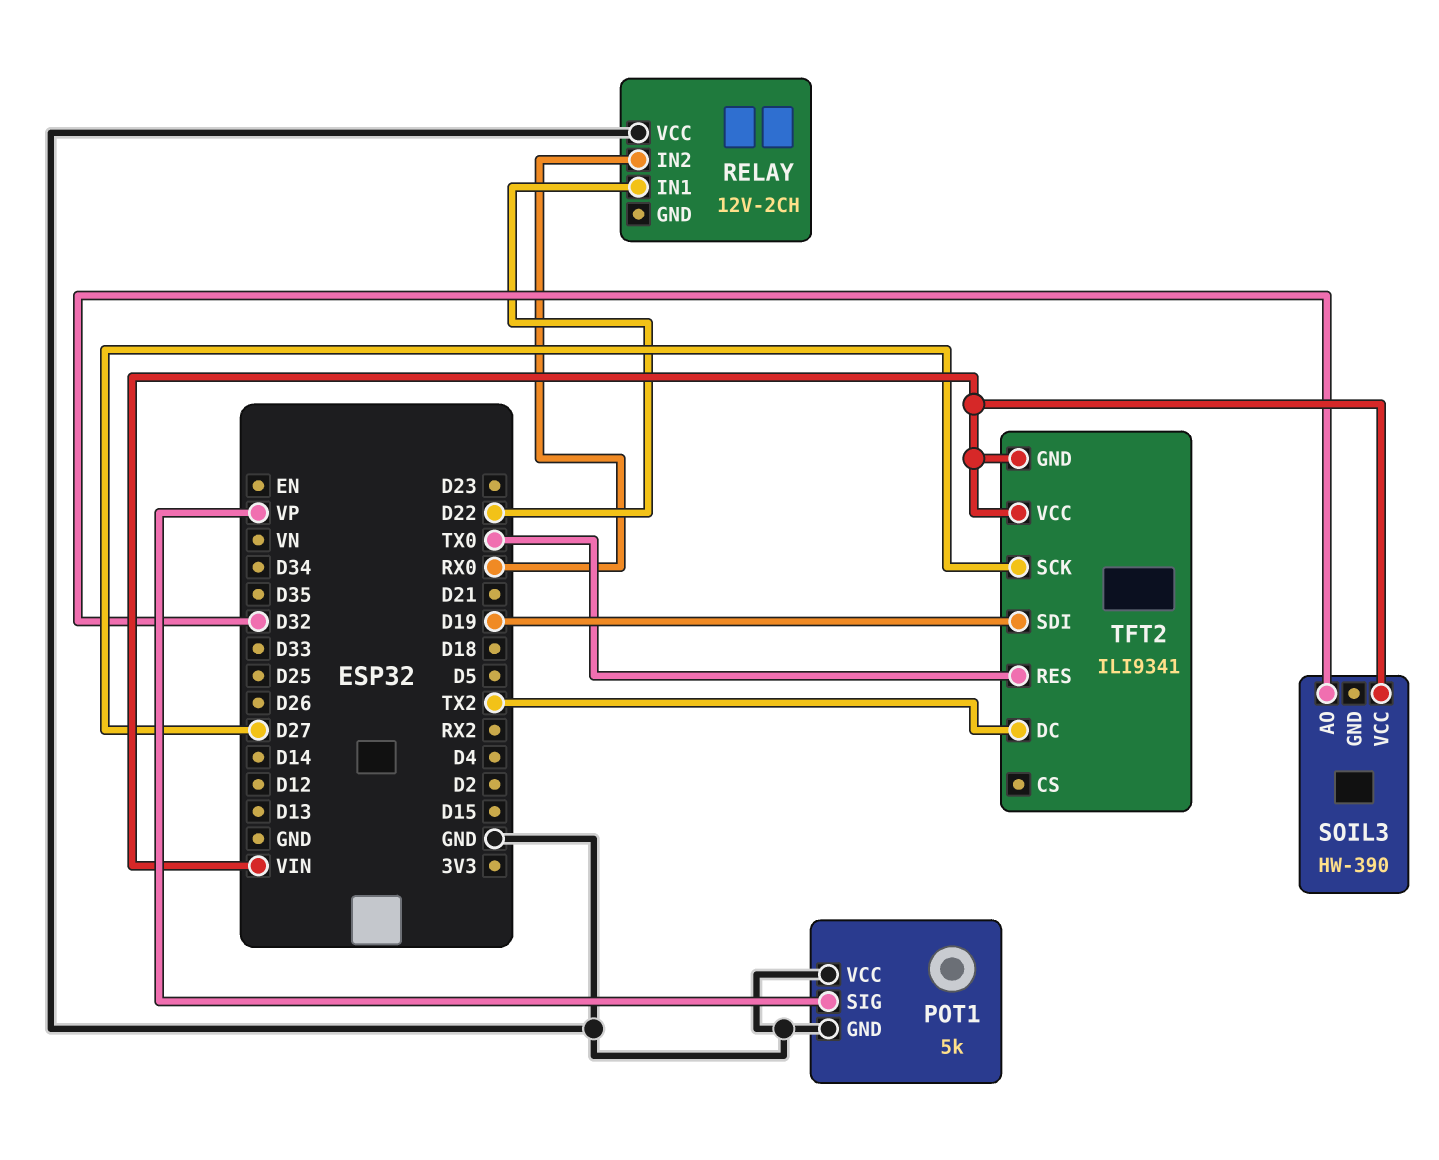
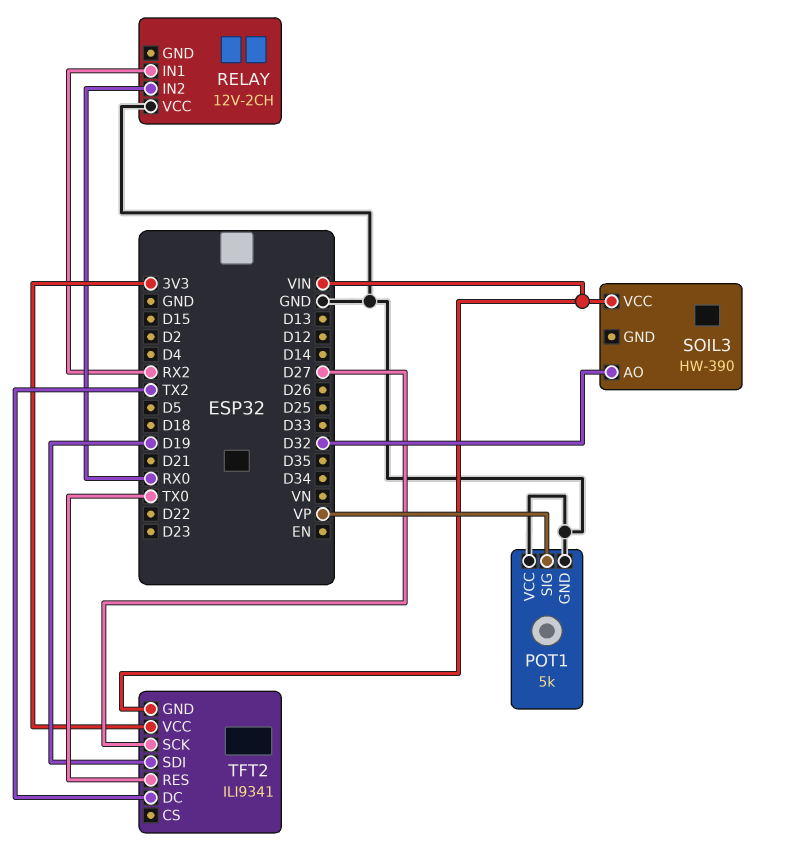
RELAY pin IN1: D22 -> RX2
TFT2 pin VCC: VIN -> 3V3

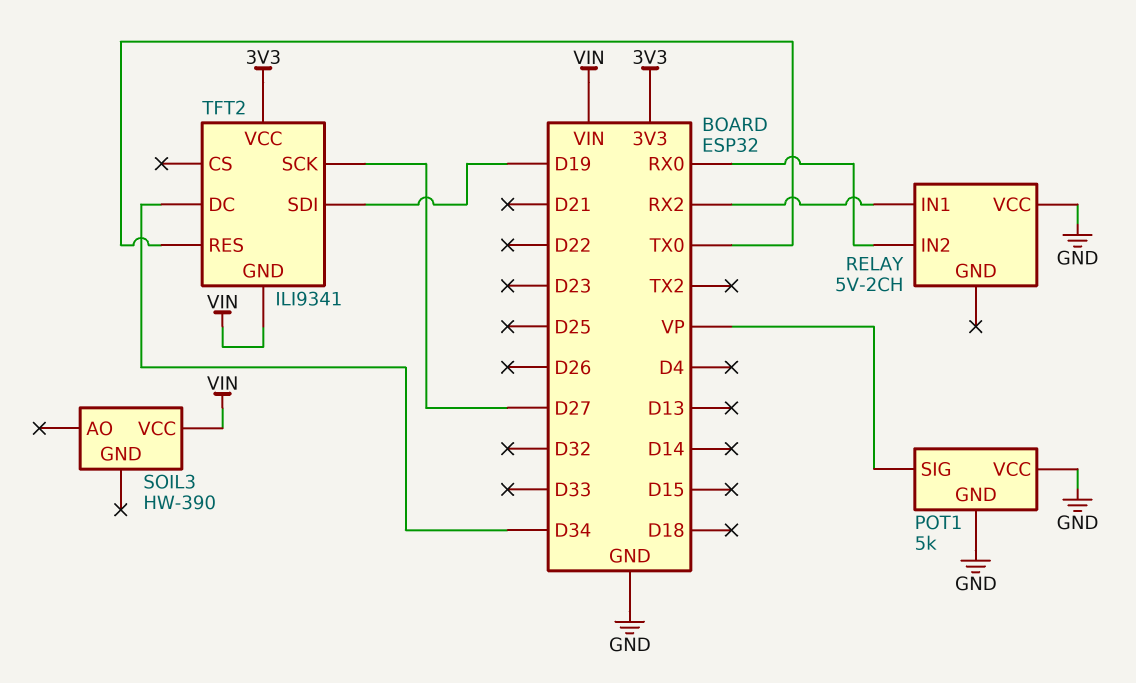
RELAY: 12V-2CH -> 5V-2CH
SOIL3 pin AO: D32 -> none
TFT2 pin DC: TX2 -> D34

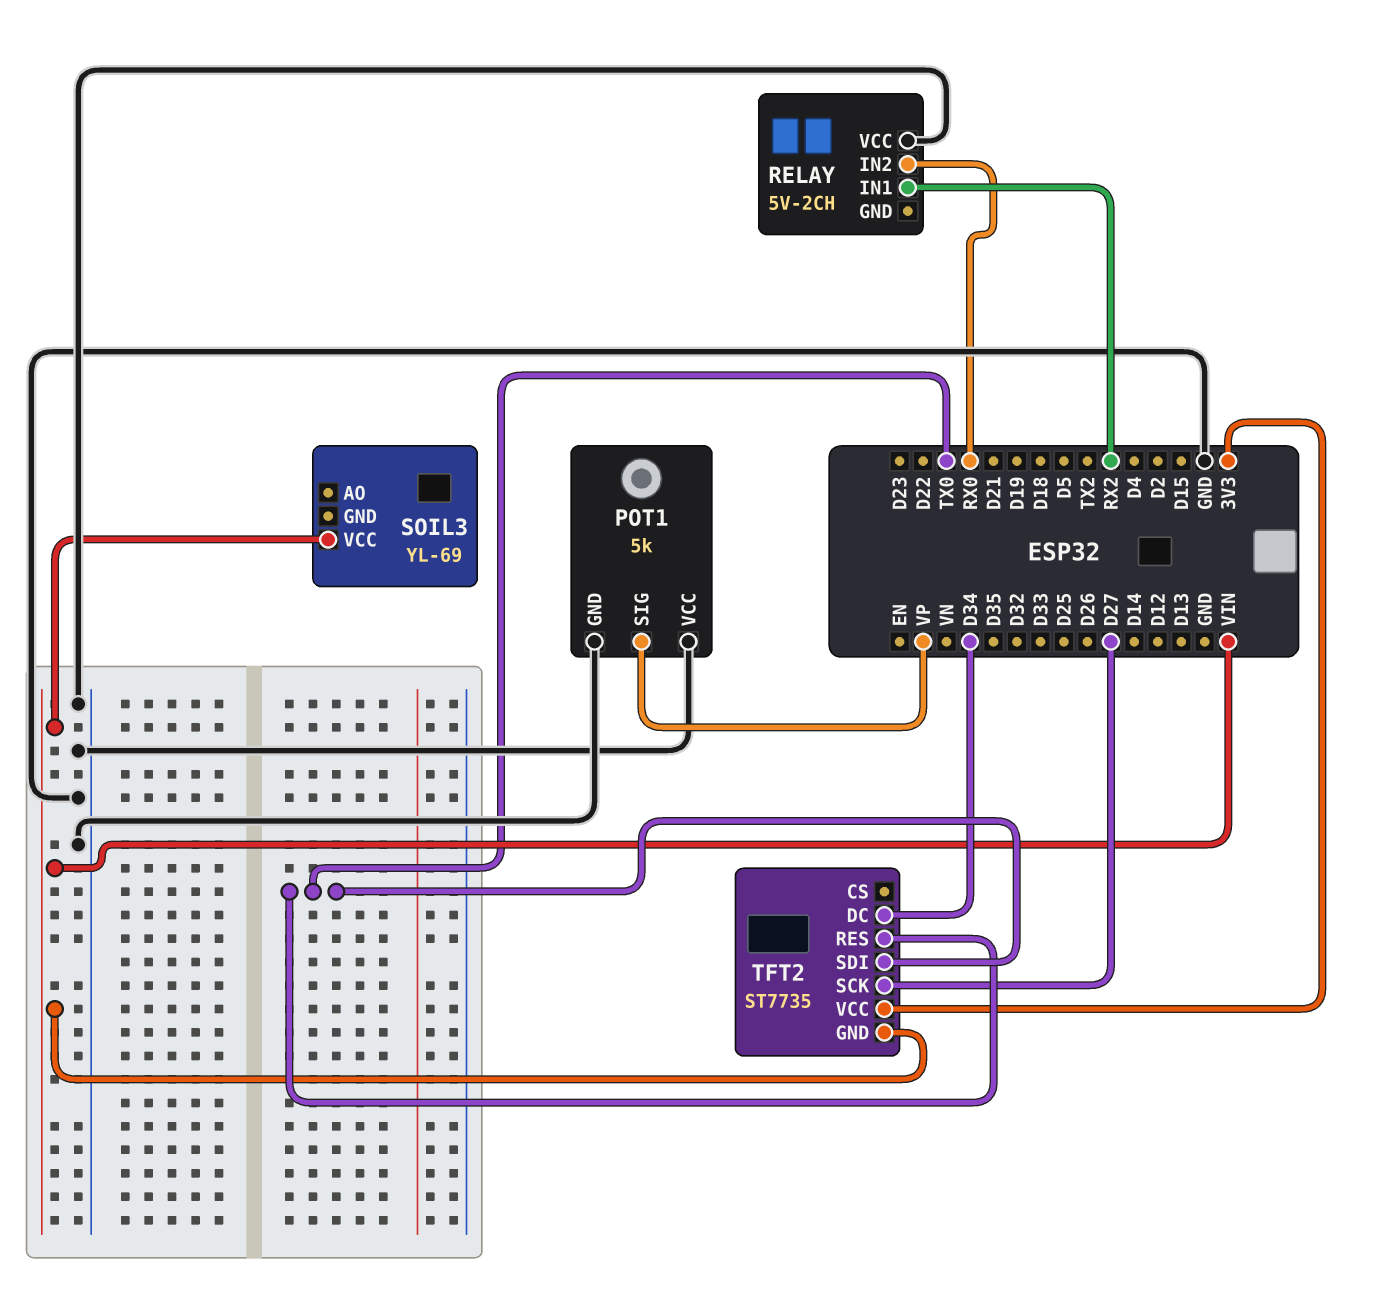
SOIL3: HW-390 -> YL-69
TFT2: ILI9341 -> ST7735
TFT2 pin SDI: D19 -> TX0

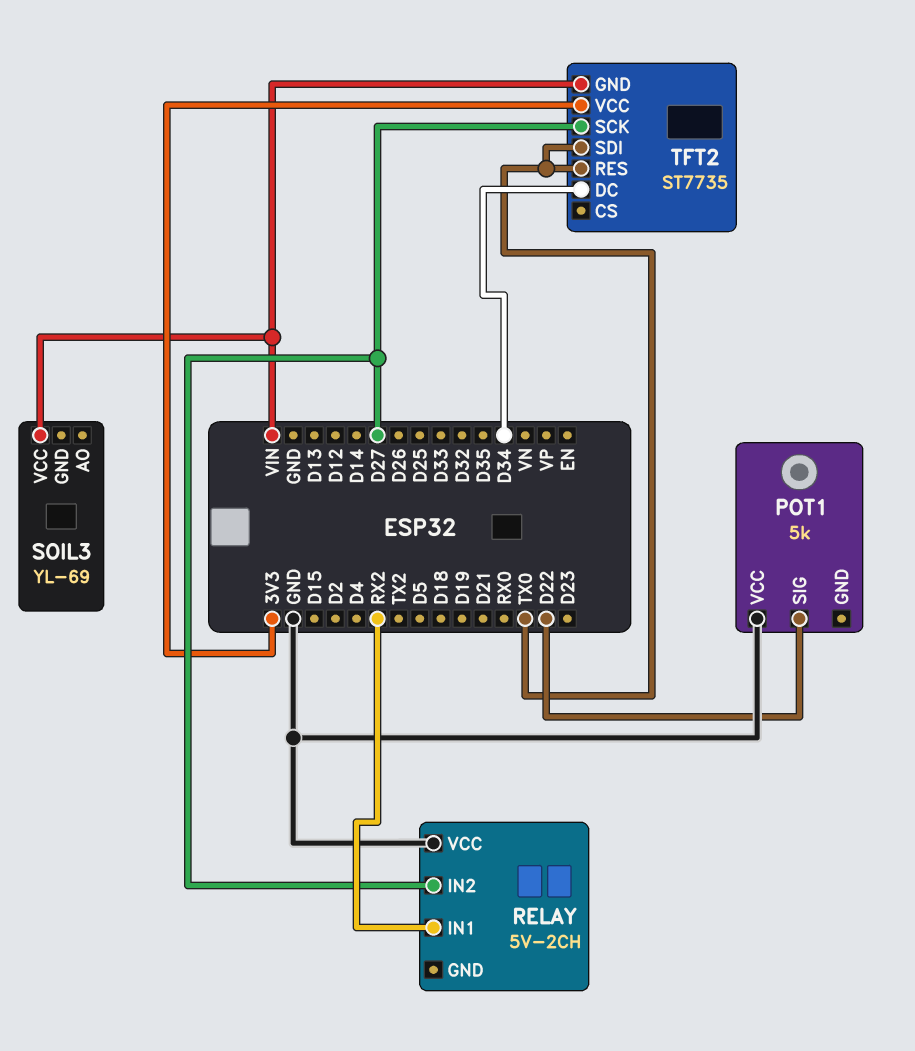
POT1 pin GND: GND -> none
POT1 pin SIG: VP -> D22
RELAY pin IN2: RX0 -> D27

